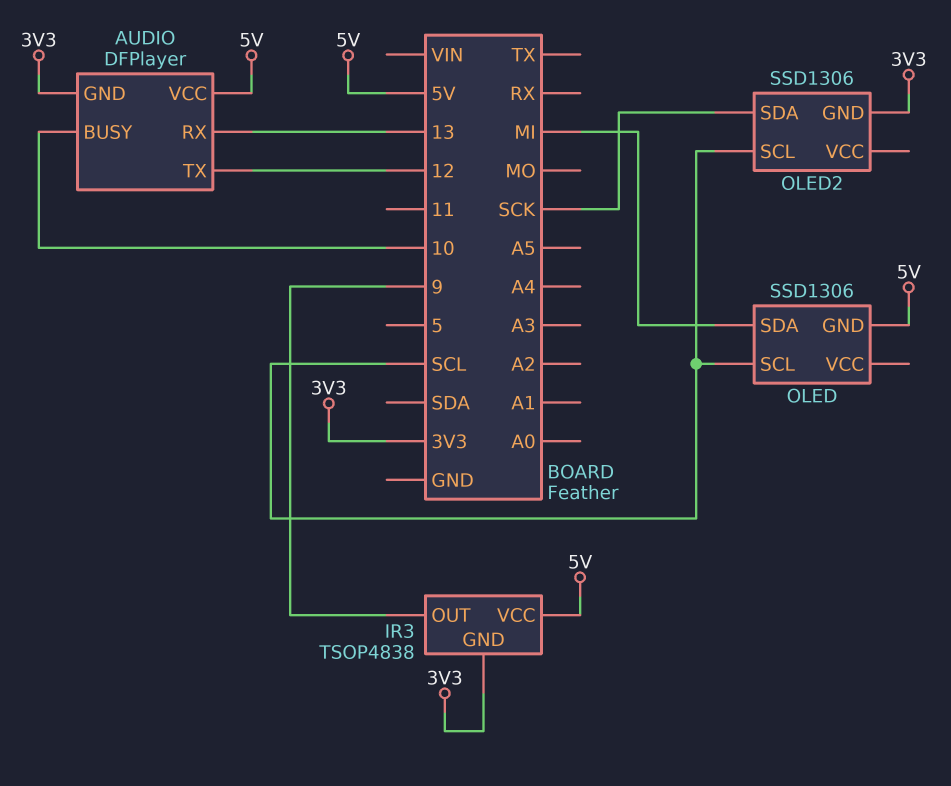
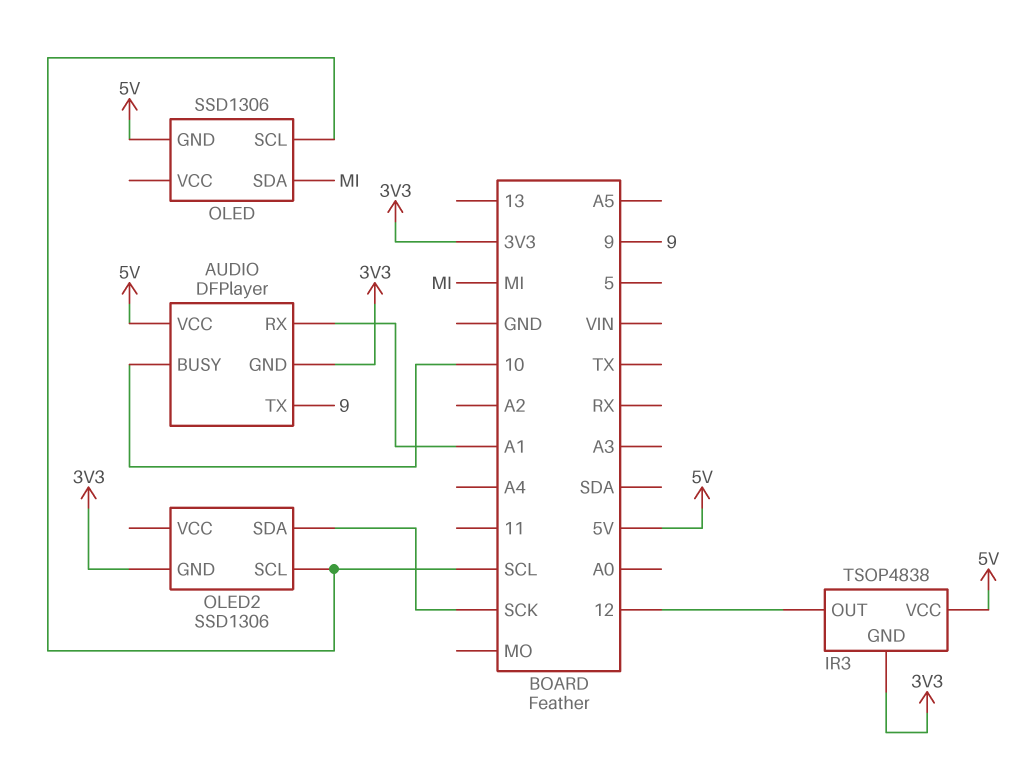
AUDIO pin RX: 13 -> A1
AUDIO pin TX: 12 -> 9
IR3 pin OUT: 9 -> 12

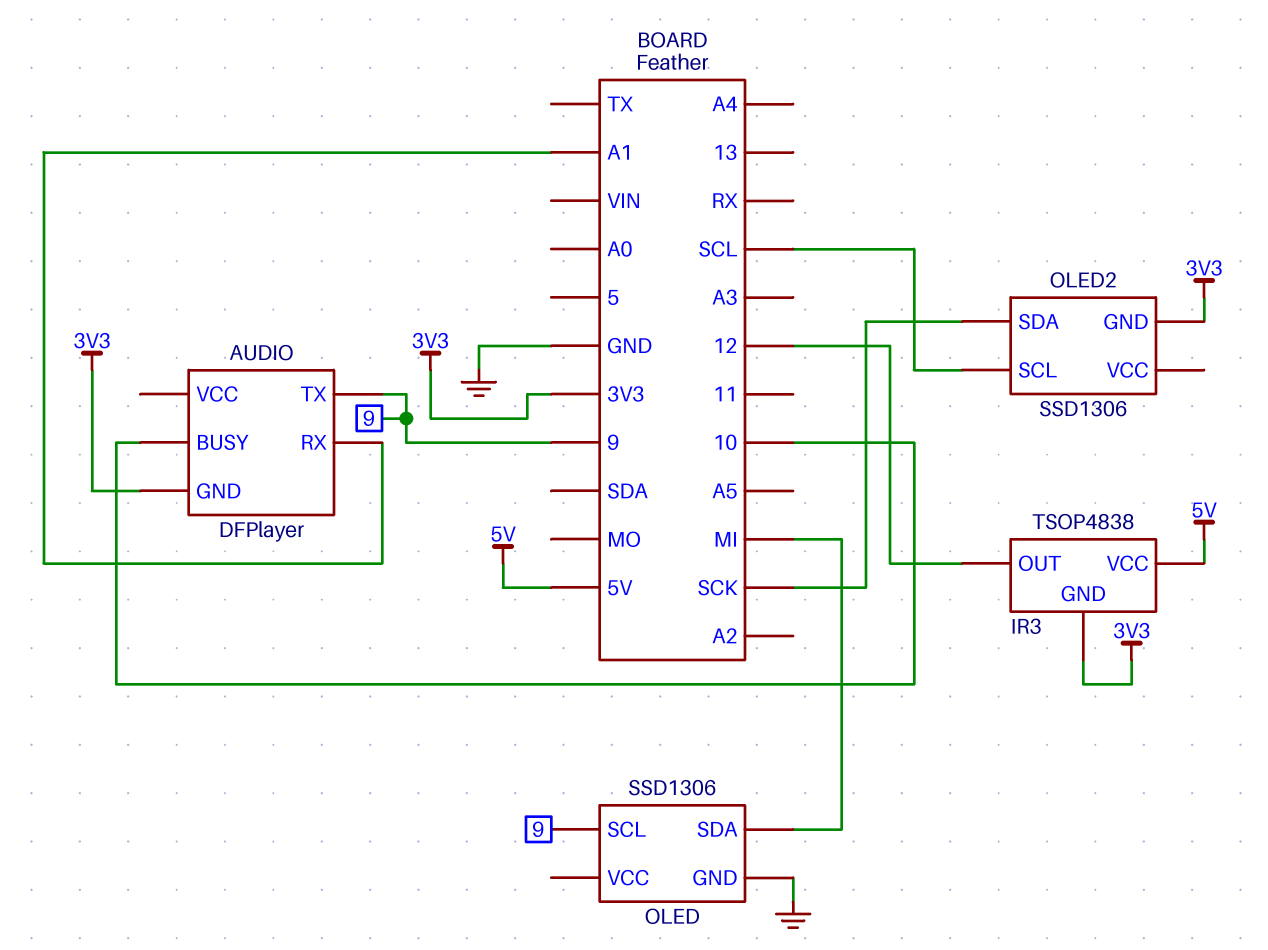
AUDIO pin VCC: 5V -> none
OLED pin GND: 5V -> GND
OLED pin SCL: SCL -> 9

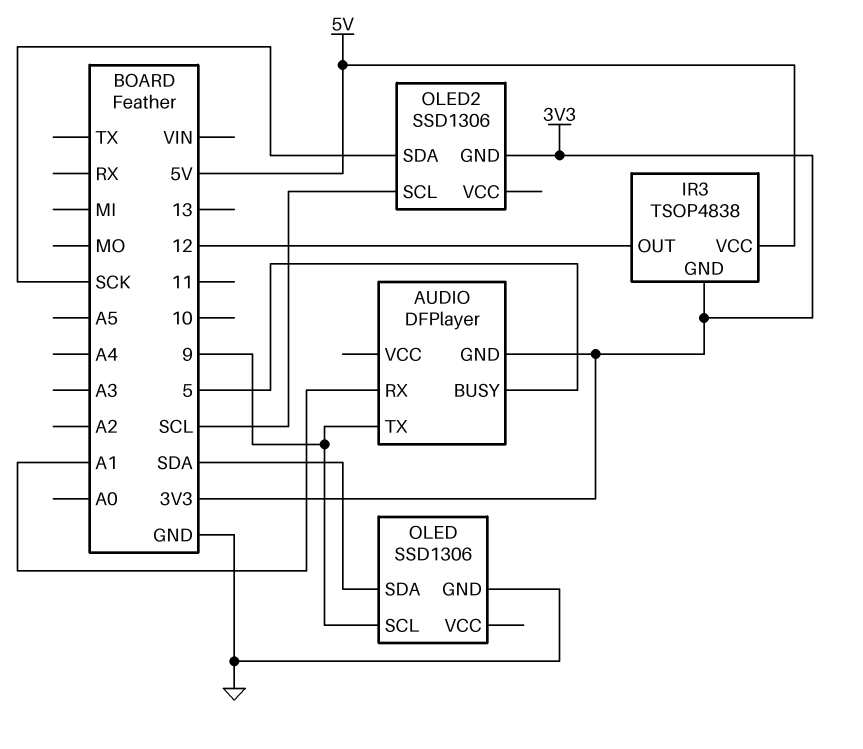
AUDIO pin BUSY: 10 -> 5
OLED pin SDA: MI -> SDA

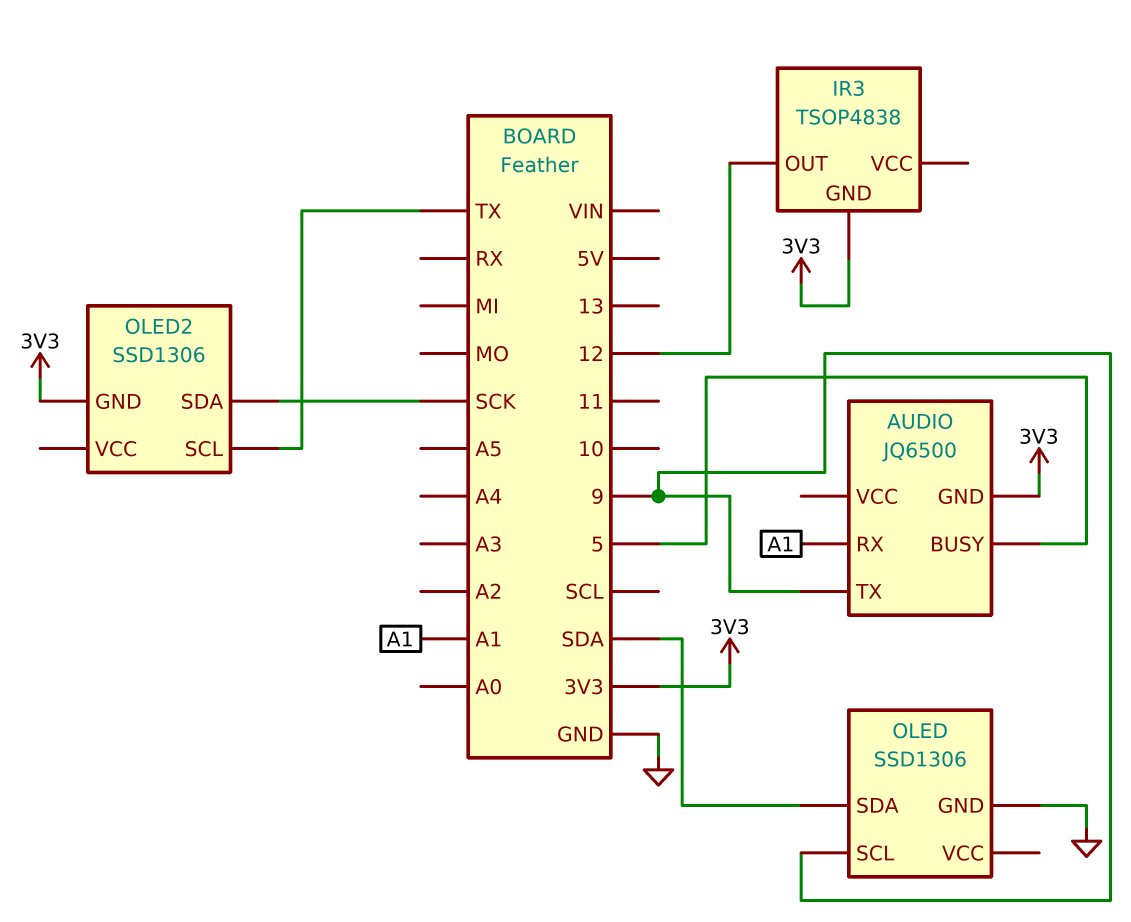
AUDIO: DFPlayer -> JQ6500
IR3 pin VCC: 5V -> none
OLED2 pin SCL: SCL -> TX

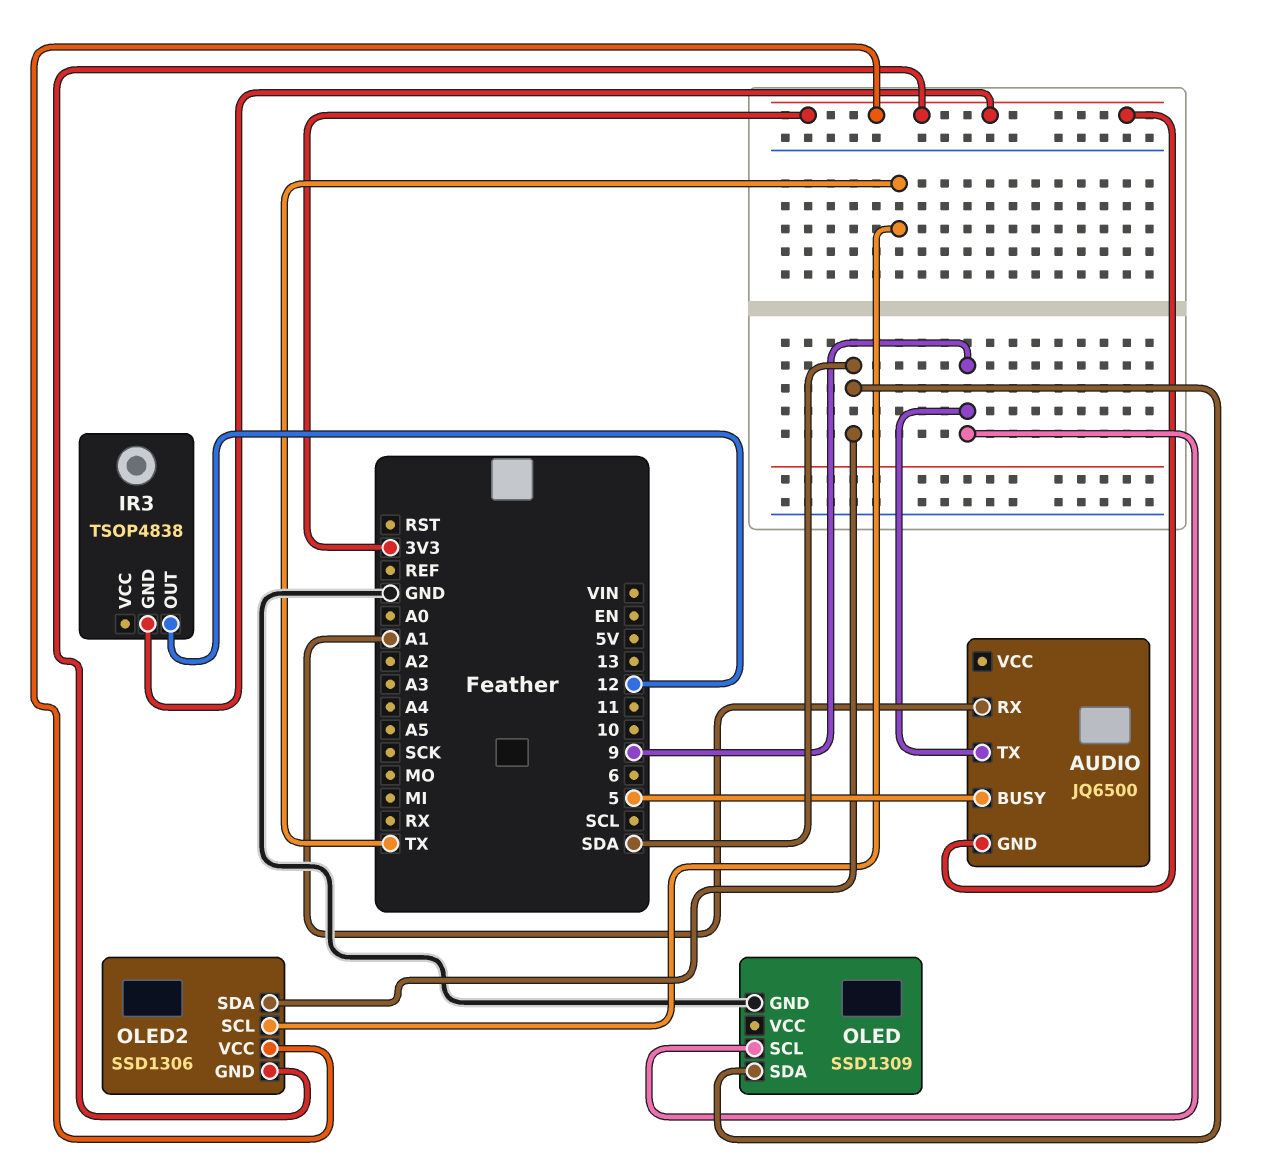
OLED: SSD1306 -> SSD1309
OLED2 pin SDA: SCK -> SDA
OLED2 pin VCC: none -> 3V3

